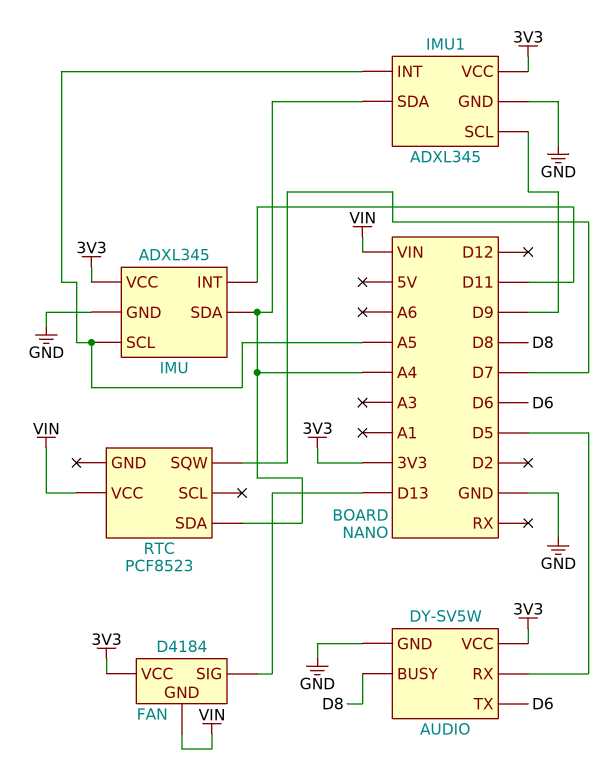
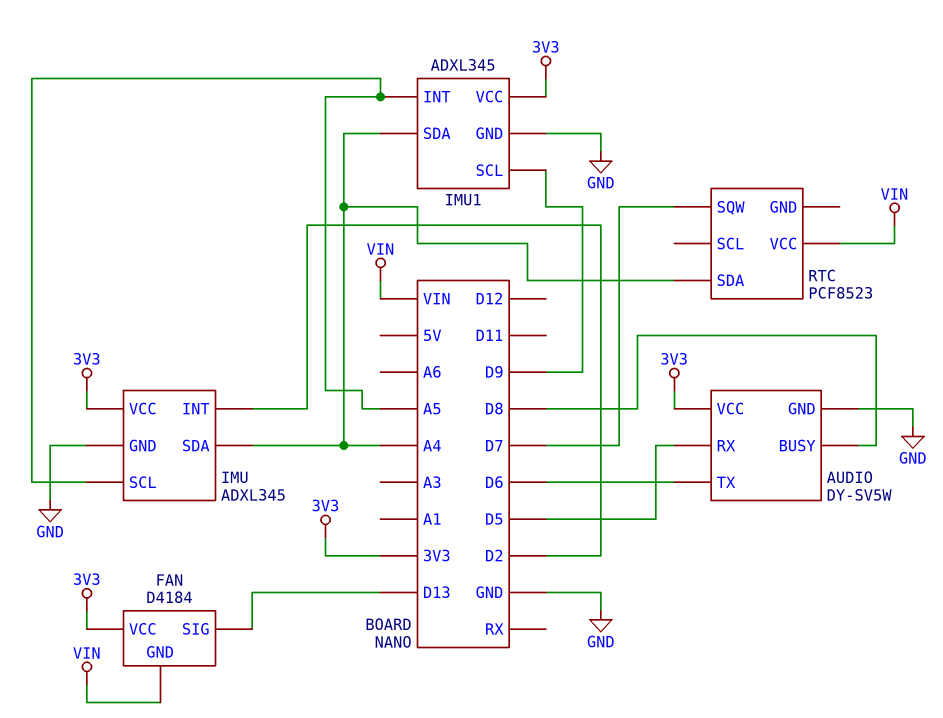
IMU pin INT: D11 -> D2

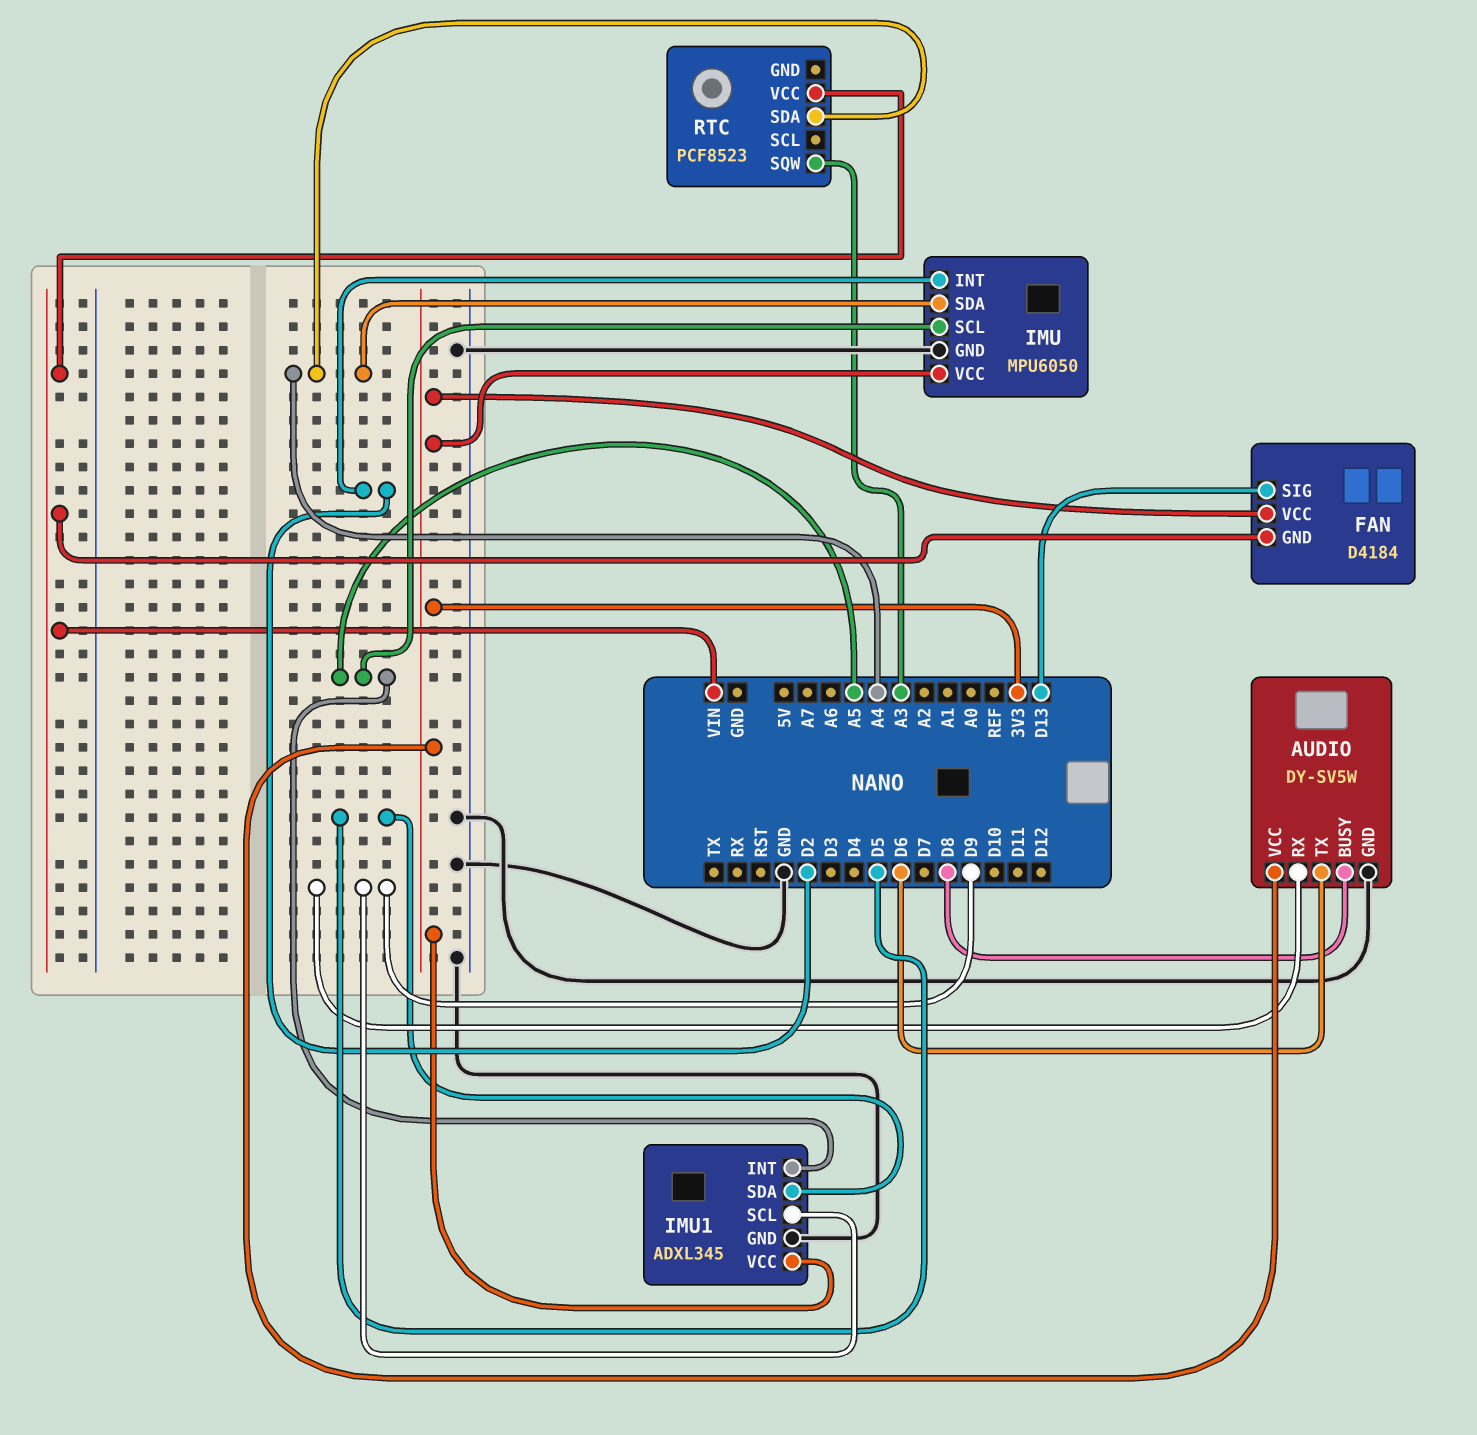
AUDIO pin RX: D5 -> D9
IMU: ADXL345 -> MPU6050
IMU1 pin SDA: A4 -> D5
RTC pin SQW: D7 -> A3

